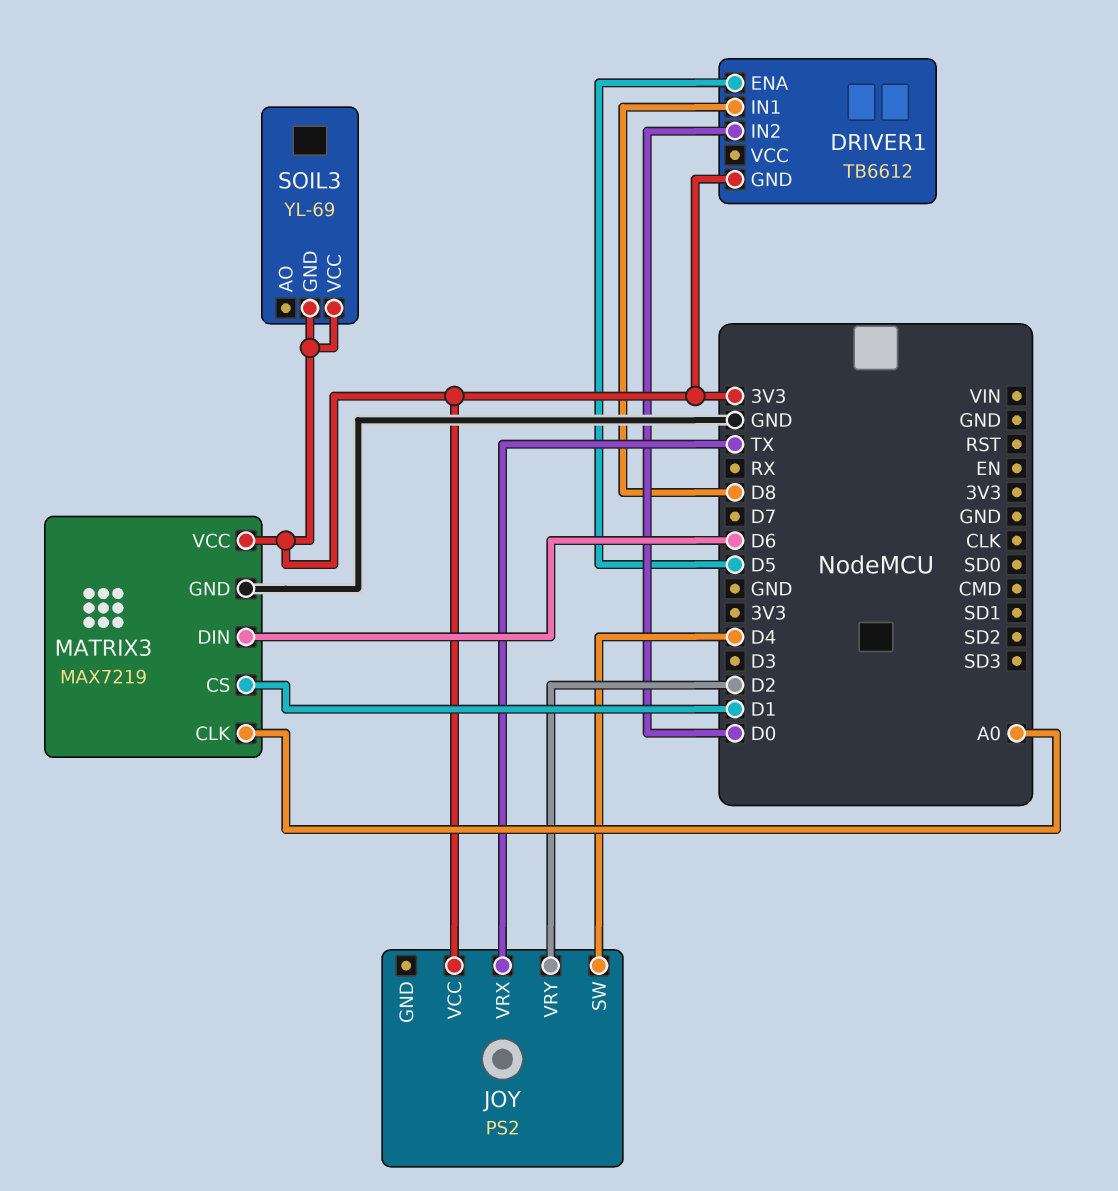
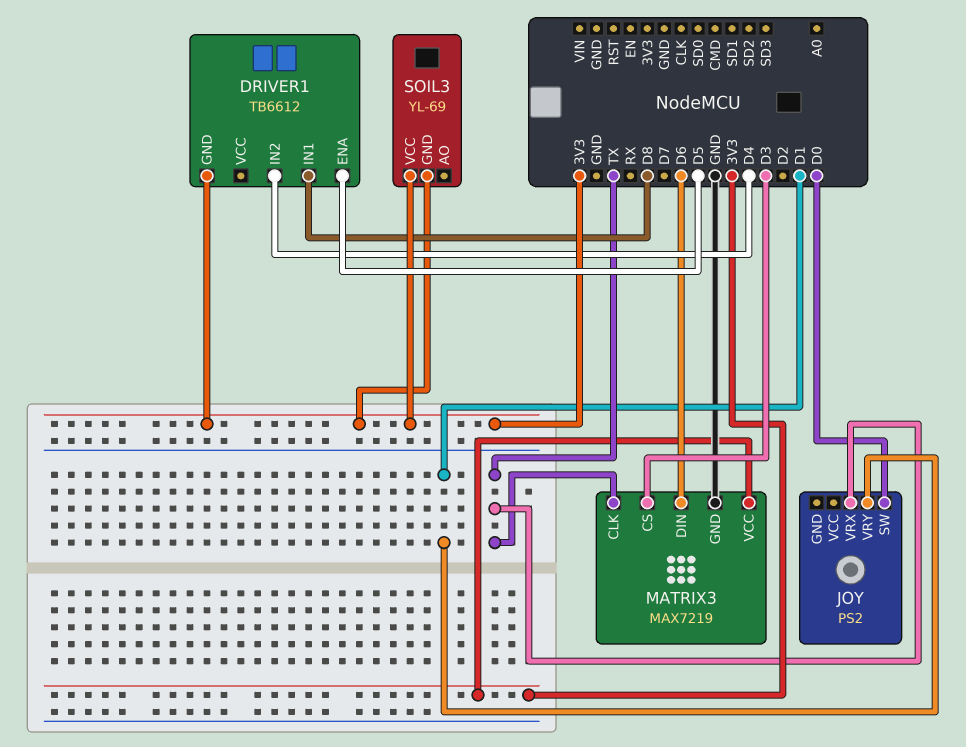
DRIVER1 pin IN2: D0 -> D4
JOY pin SW: D4 -> D0
JOY pin VCC: 3V3 -> none
JOY pin VRY: D2 -> D1
MATRIX3 pin CLK: A0 -> TX
MATRIX3 pin CS: D1 -> D3

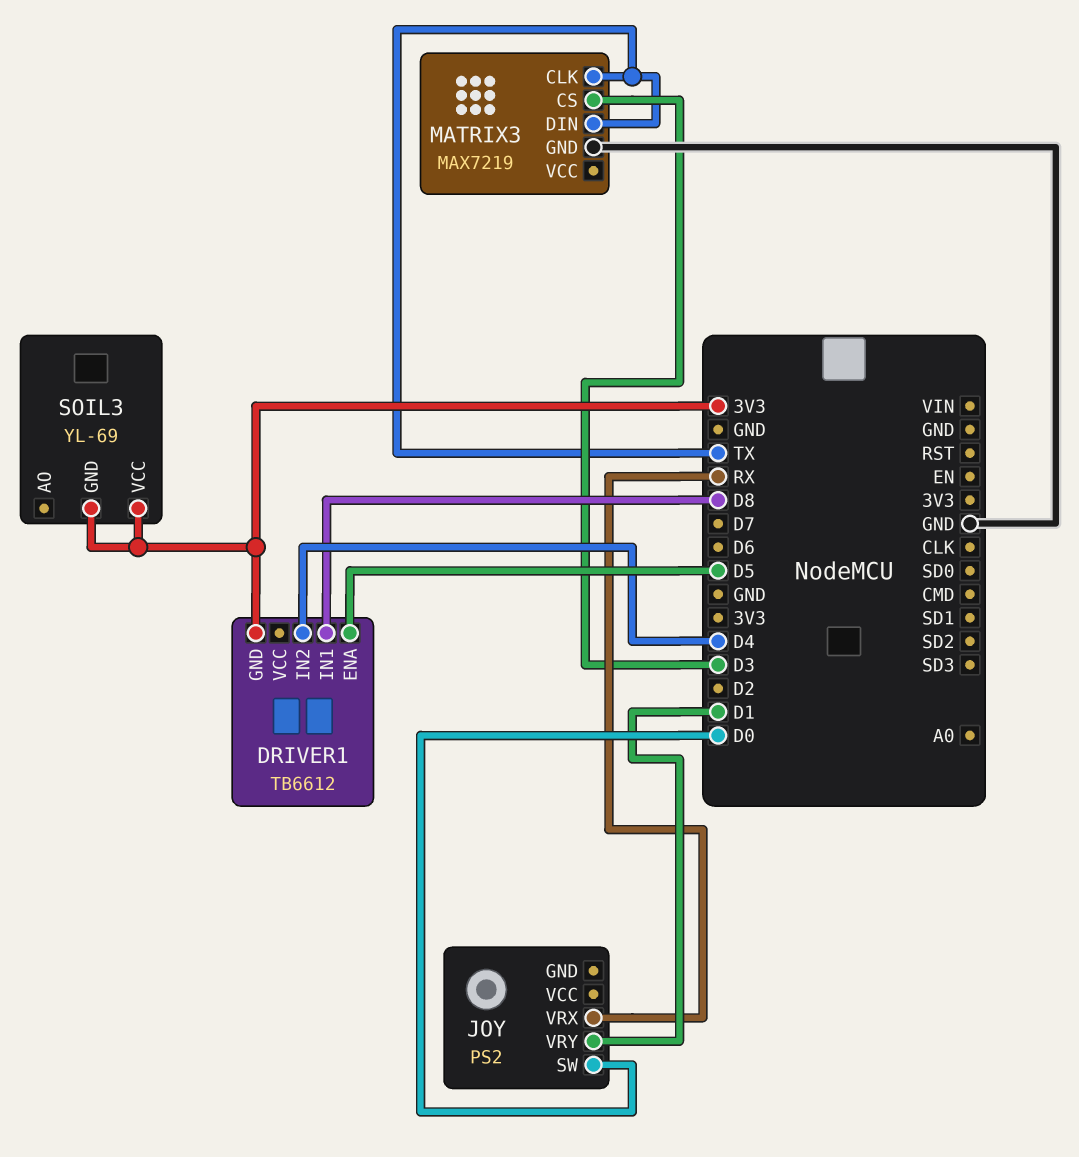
JOY pin VRX: TX -> RX
MATRIX3 pin DIN: D6 -> TX
MATRIX3 pin VCC: 3V3 -> none

